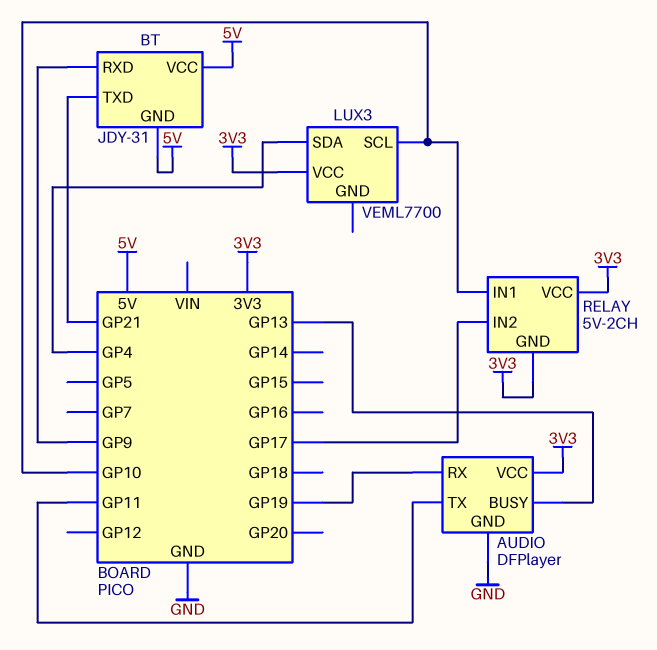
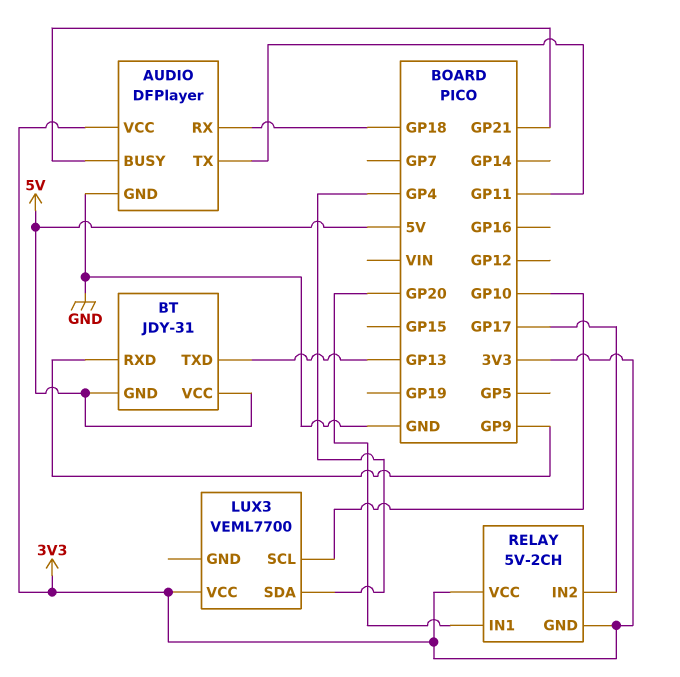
AUDIO pin BUSY: GP13 -> GP21
AUDIO pin RX: GP19 -> GP18
BT pin TXD: GP21 -> GP13
RELAY pin IN1: GP10 -> GP20

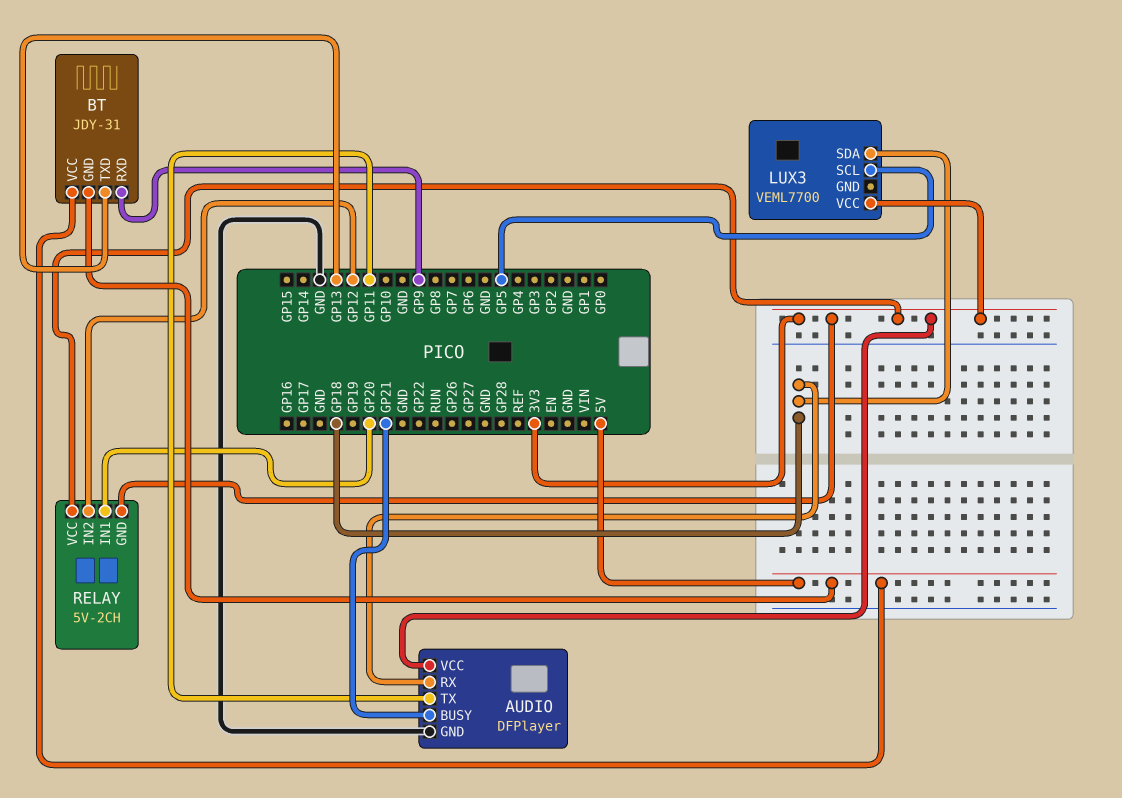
LUX3 pin SCL: GP10 -> GP5
LUX3 pin SDA: GP4 -> GP18
RELAY pin IN2: GP17 -> GP12

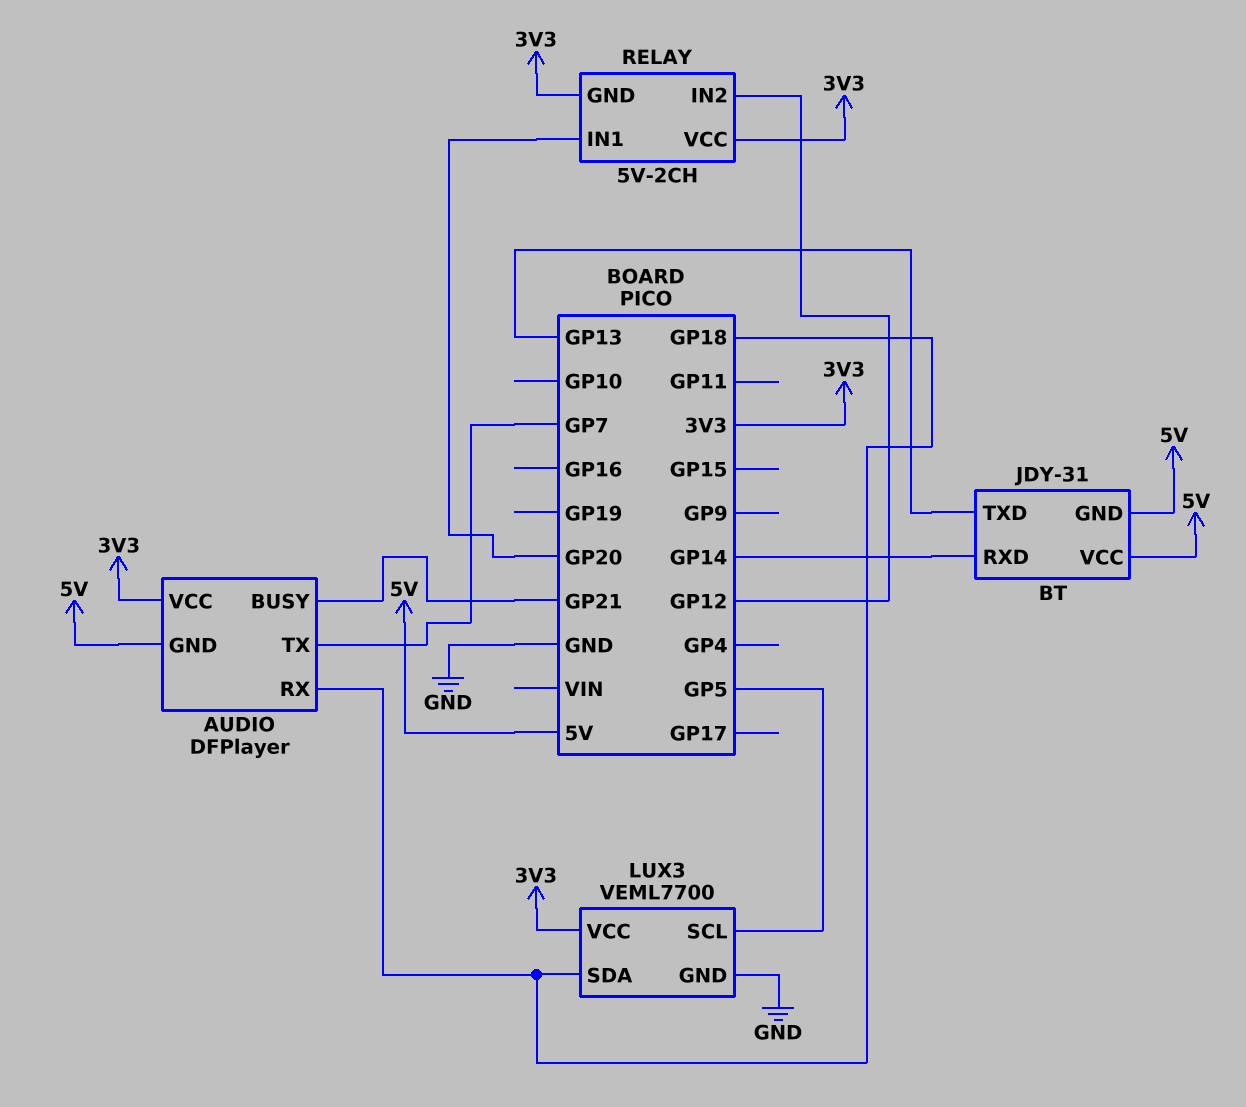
AUDIO pin GND: GND -> 5V
AUDIO pin TX: GP11 -> GP7
BT pin RXD: GP9 -> GP14
LUX3 pin GND: none -> GND

